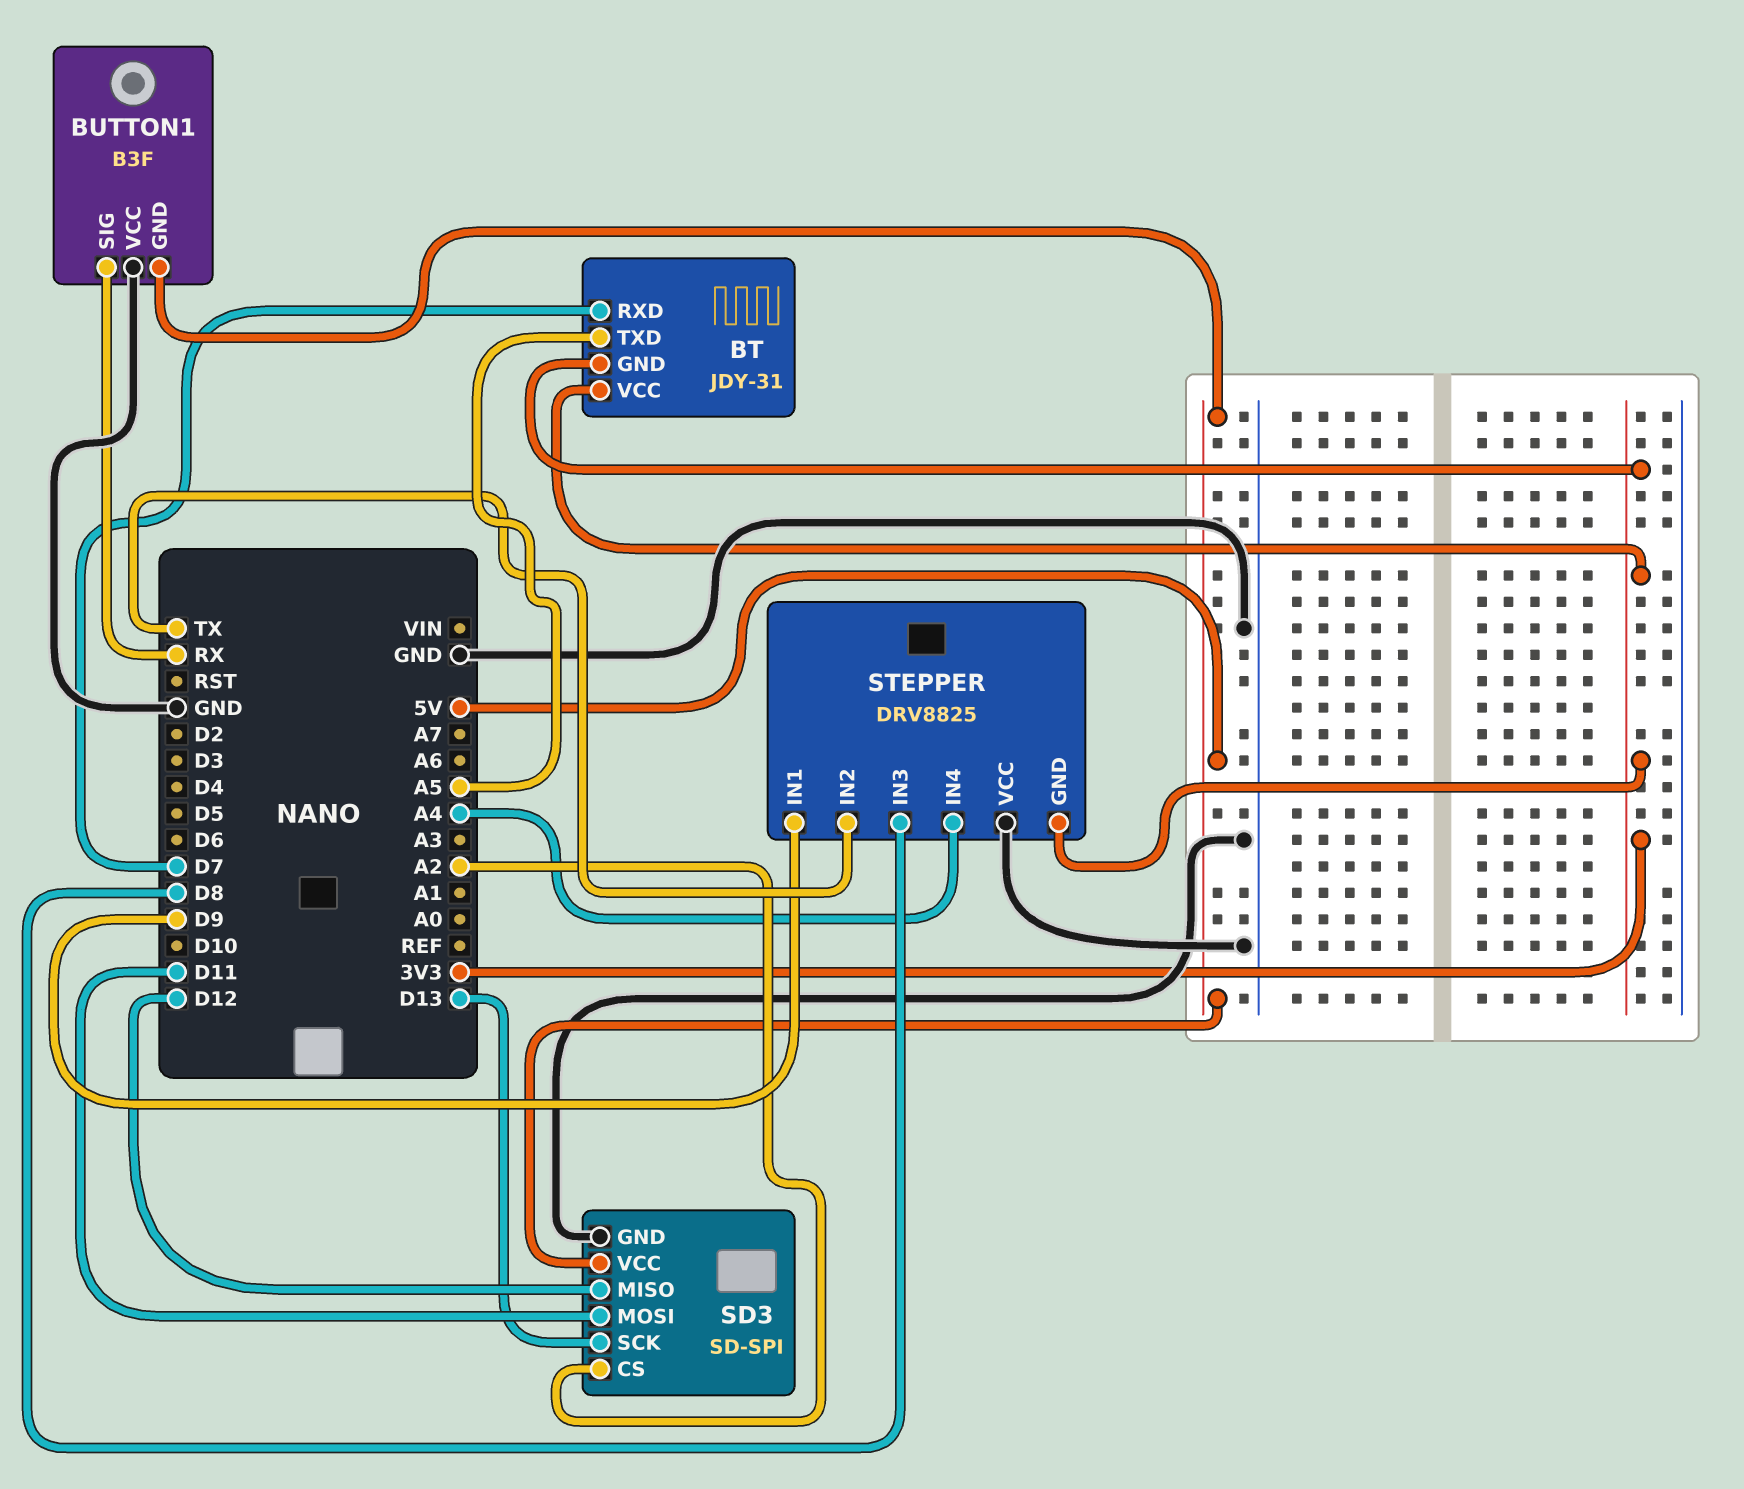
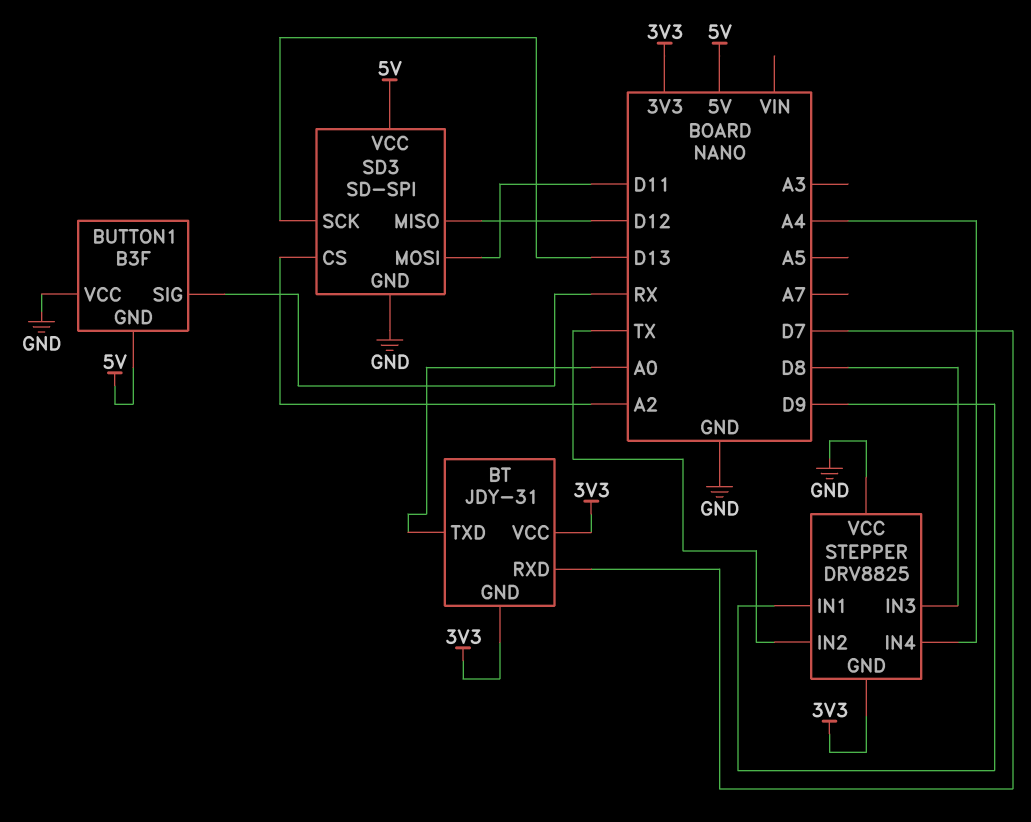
BT pin TXD: A5 -> A0

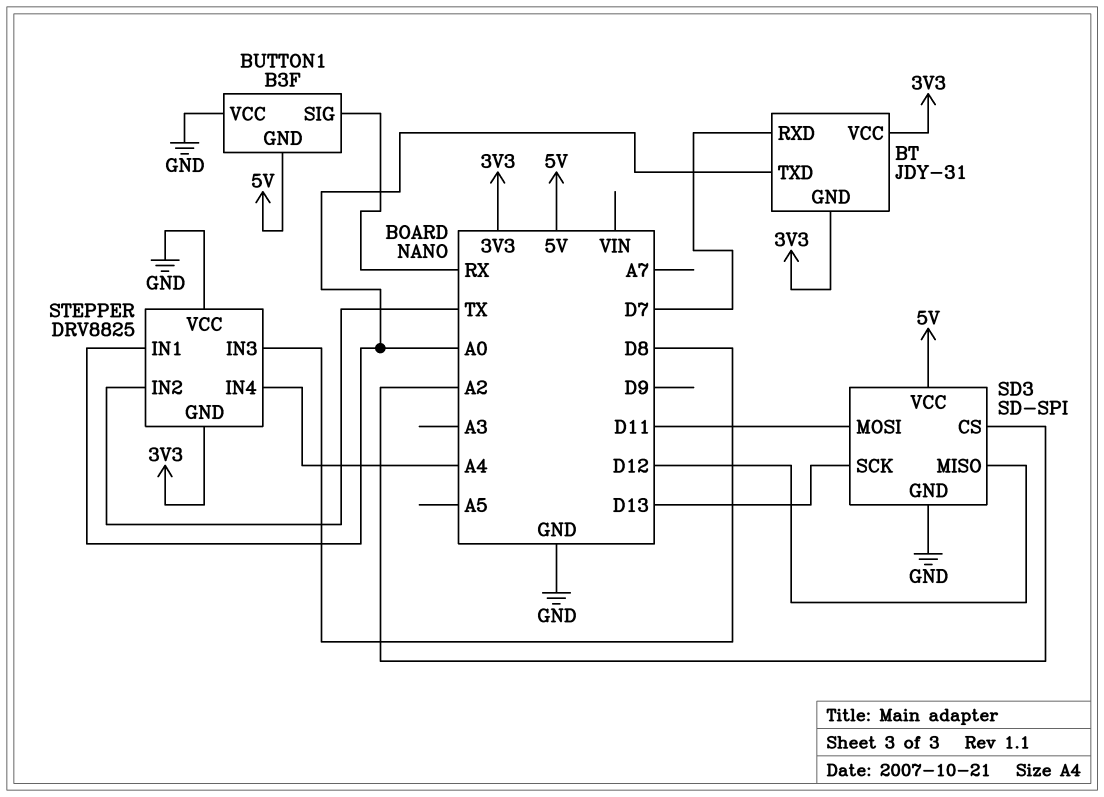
STEPPER pin IN1: D9 -> A0

